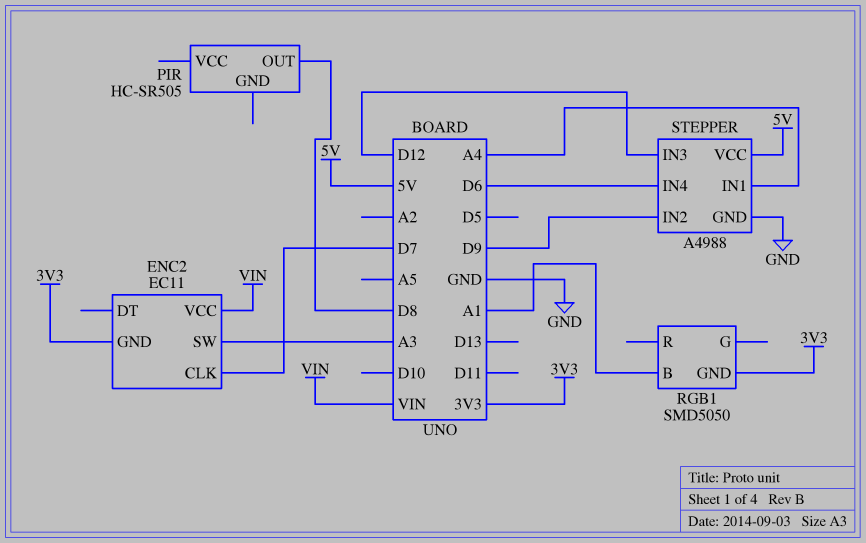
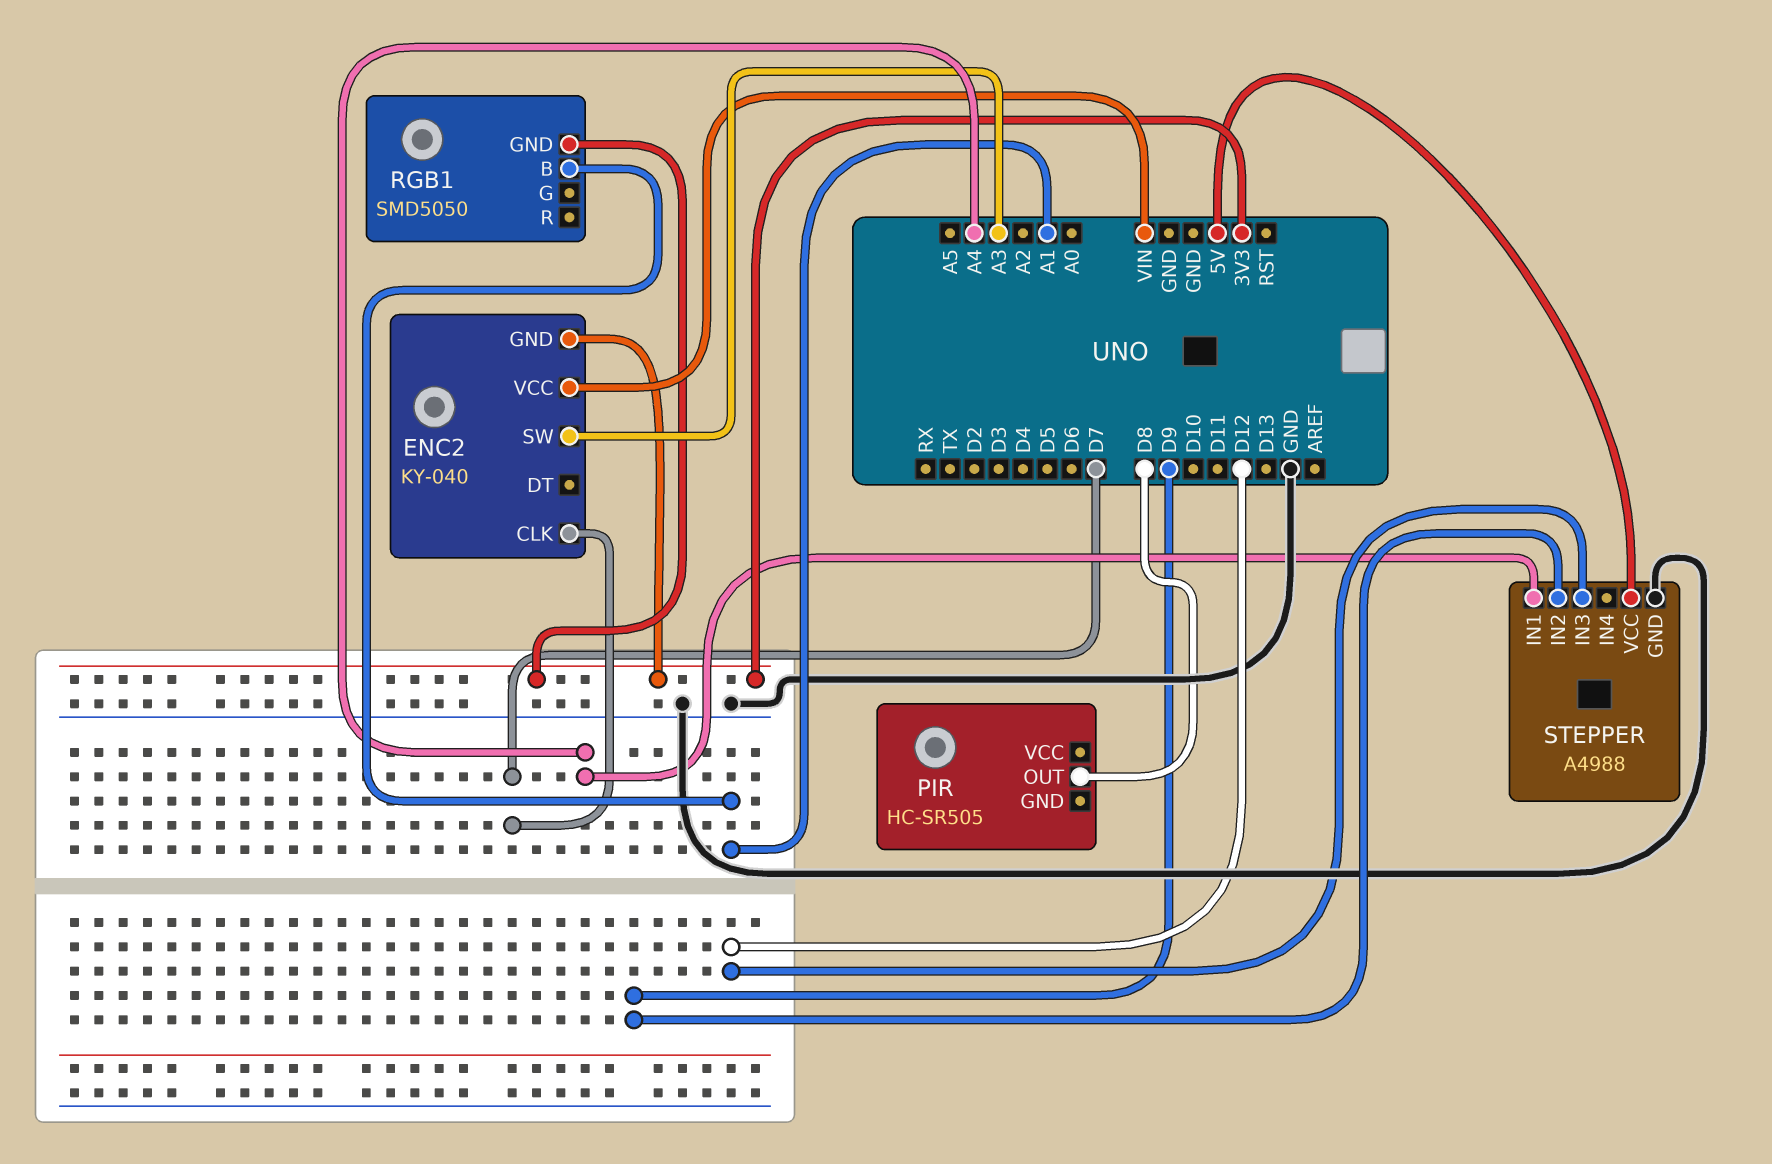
ENC2: EC11 -> KY-040
STEPPER pin IN4: D6 -> none

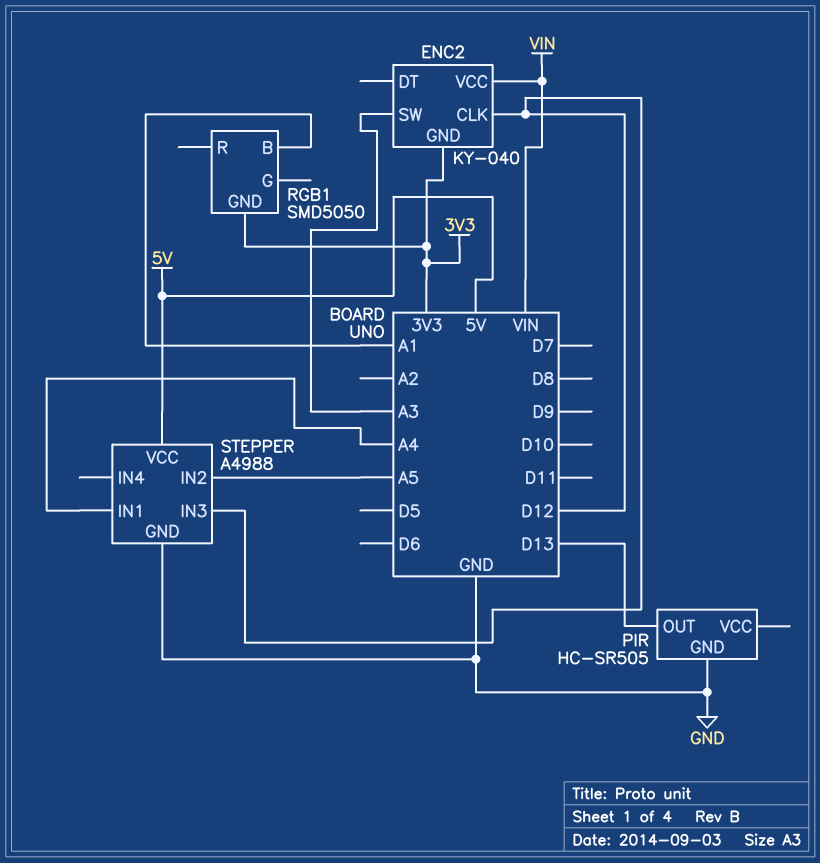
ENC2 pin CLK: D7 -> D12
PIR pin GND: none -> GND
PIR pin OUT: D8 -> D13
STEPPER pin IN2: D9 -> A5

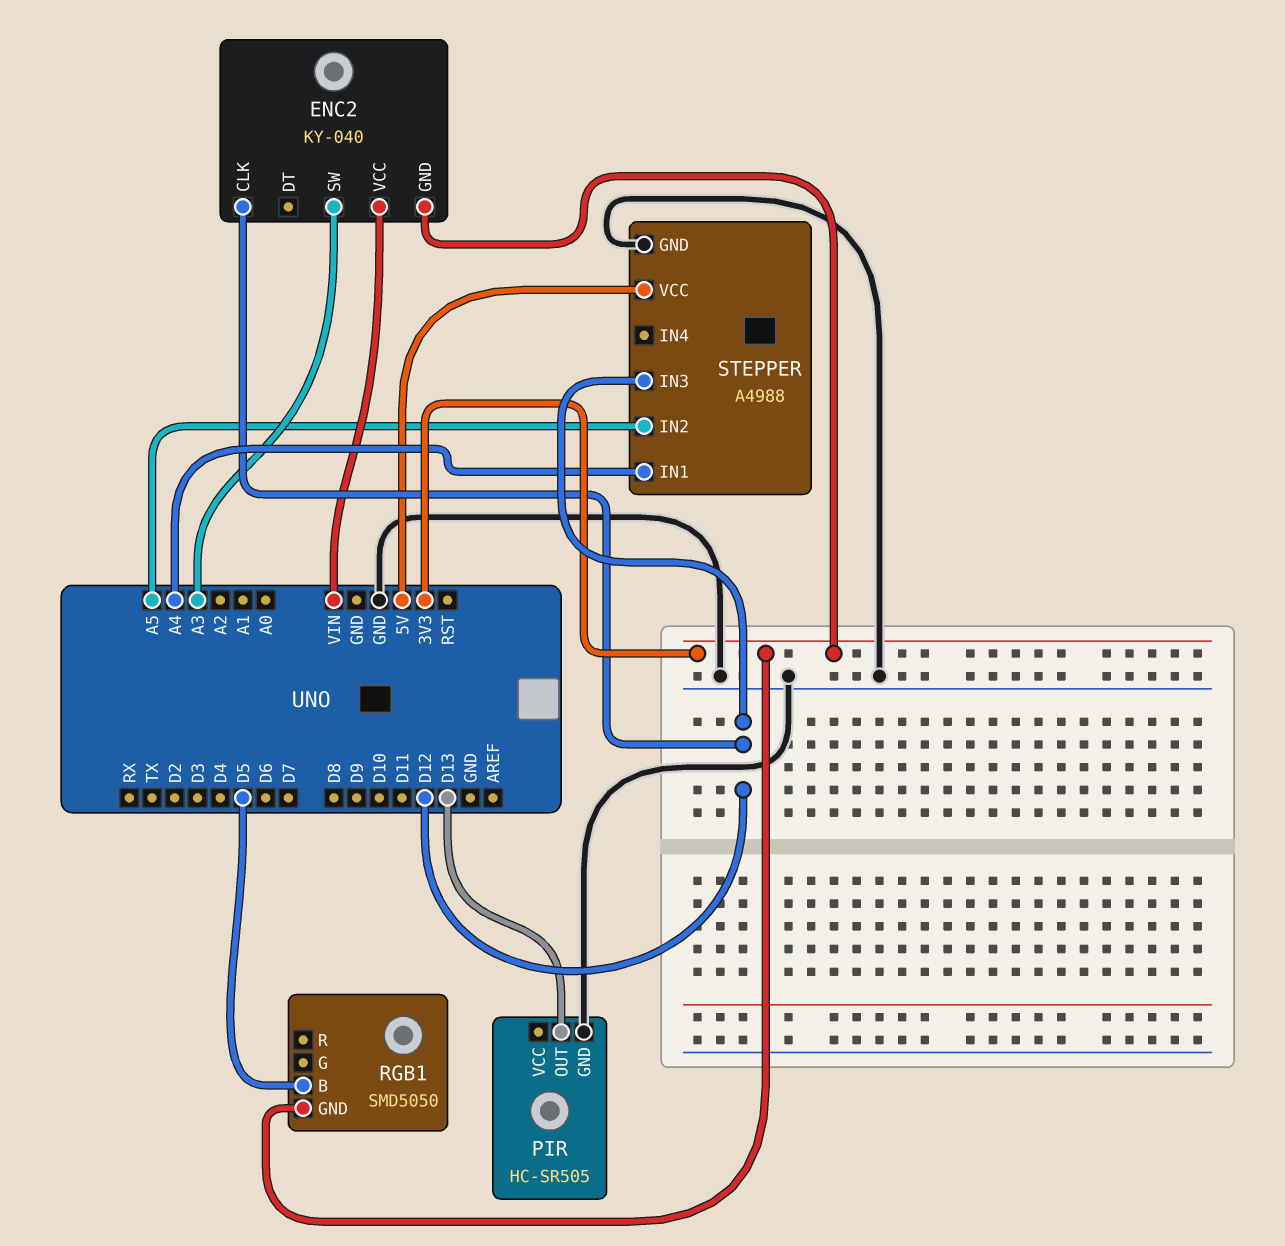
RGB1 pin B: A1 -> D5

